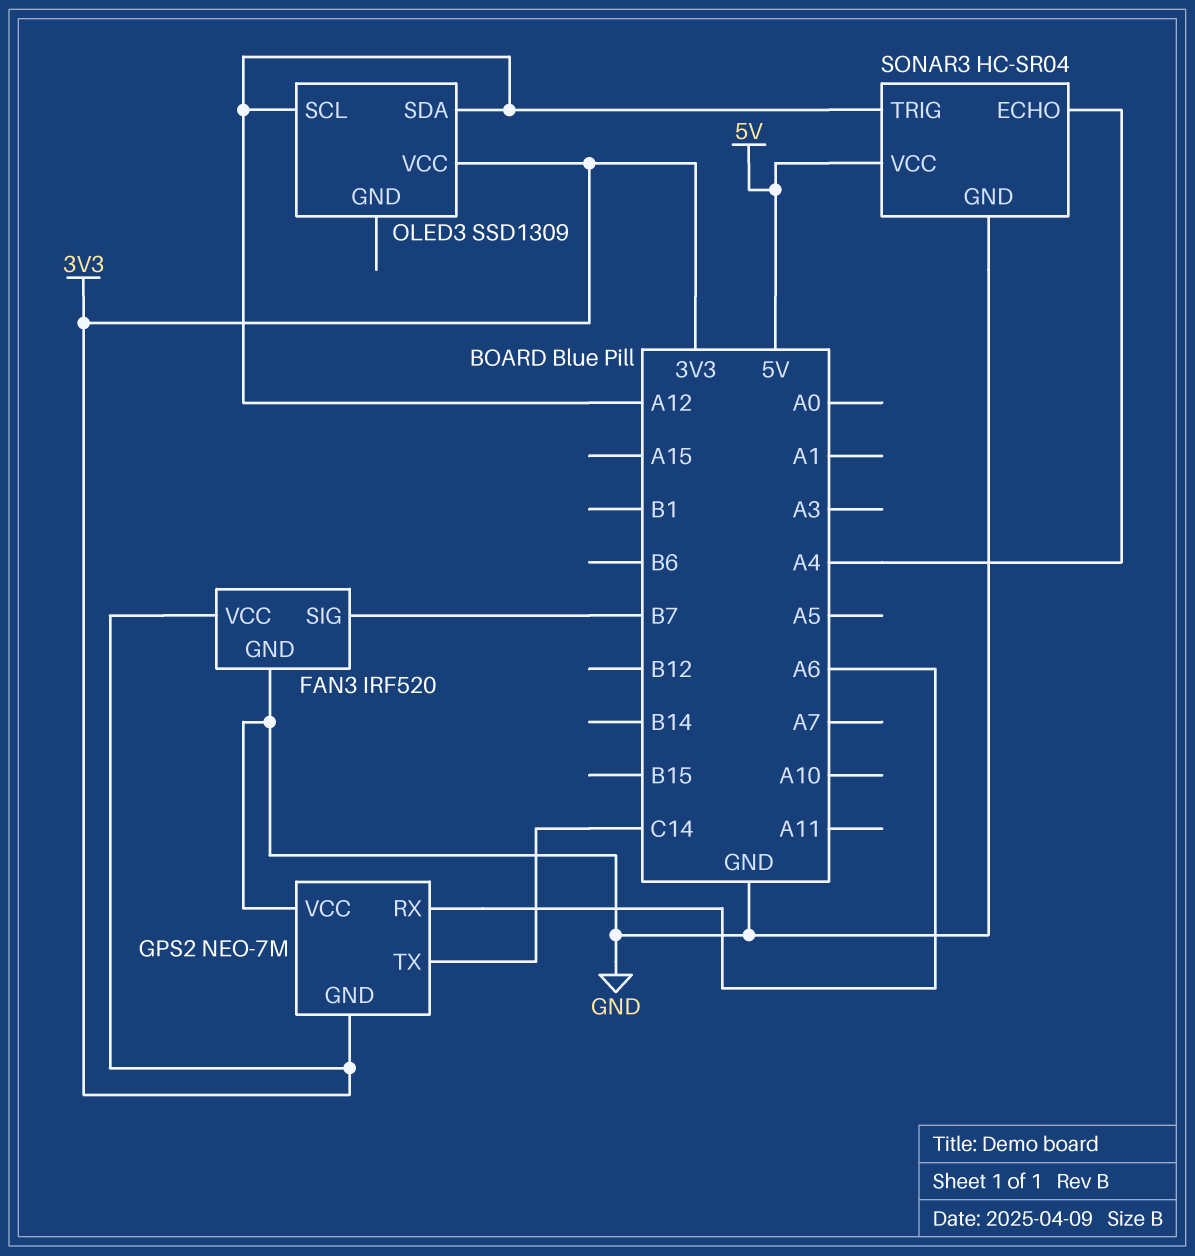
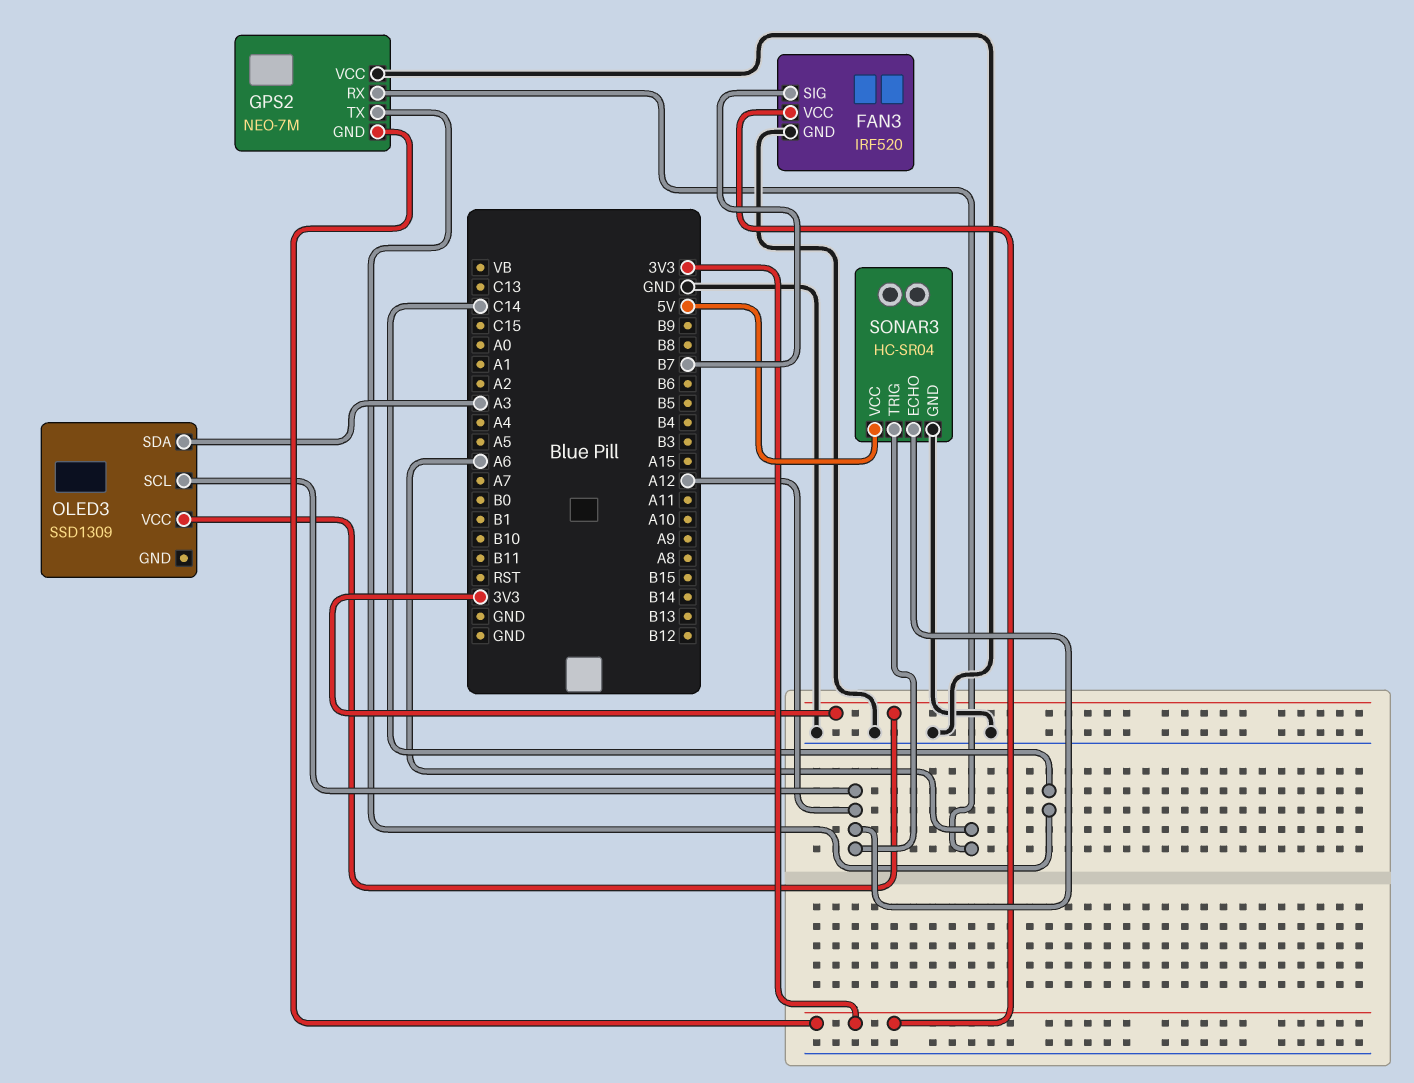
OLED3 pin SDA: A12 -> A3
SONAR3 pin ECHO: A4 -> A12

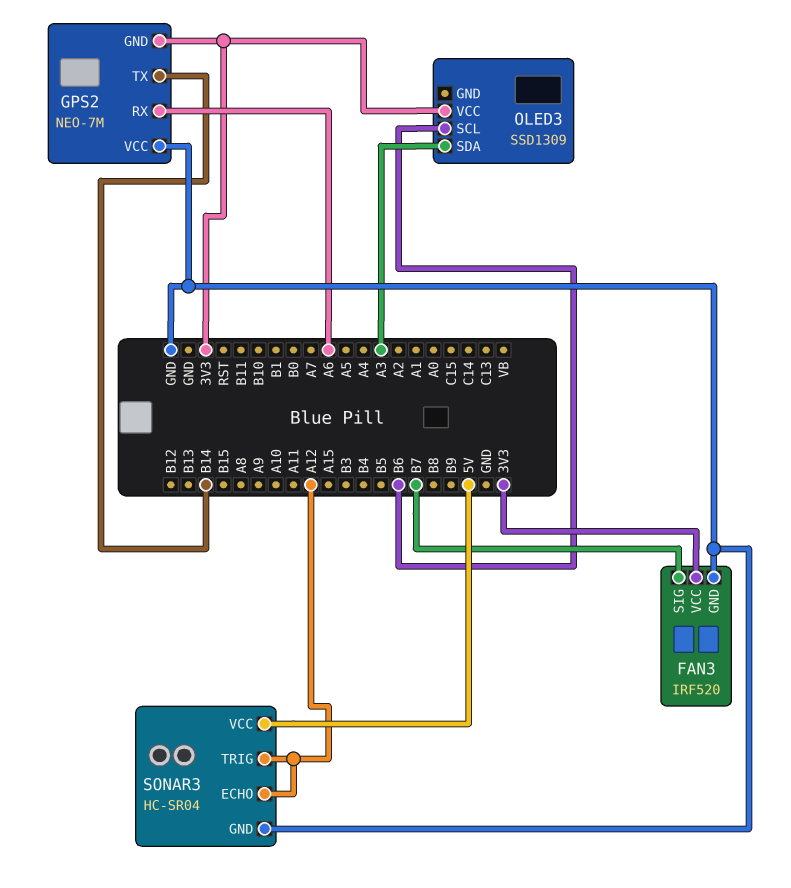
GPS2 pin TX: C14 -> B14
OLED3 pin SCL: A12 -> B6

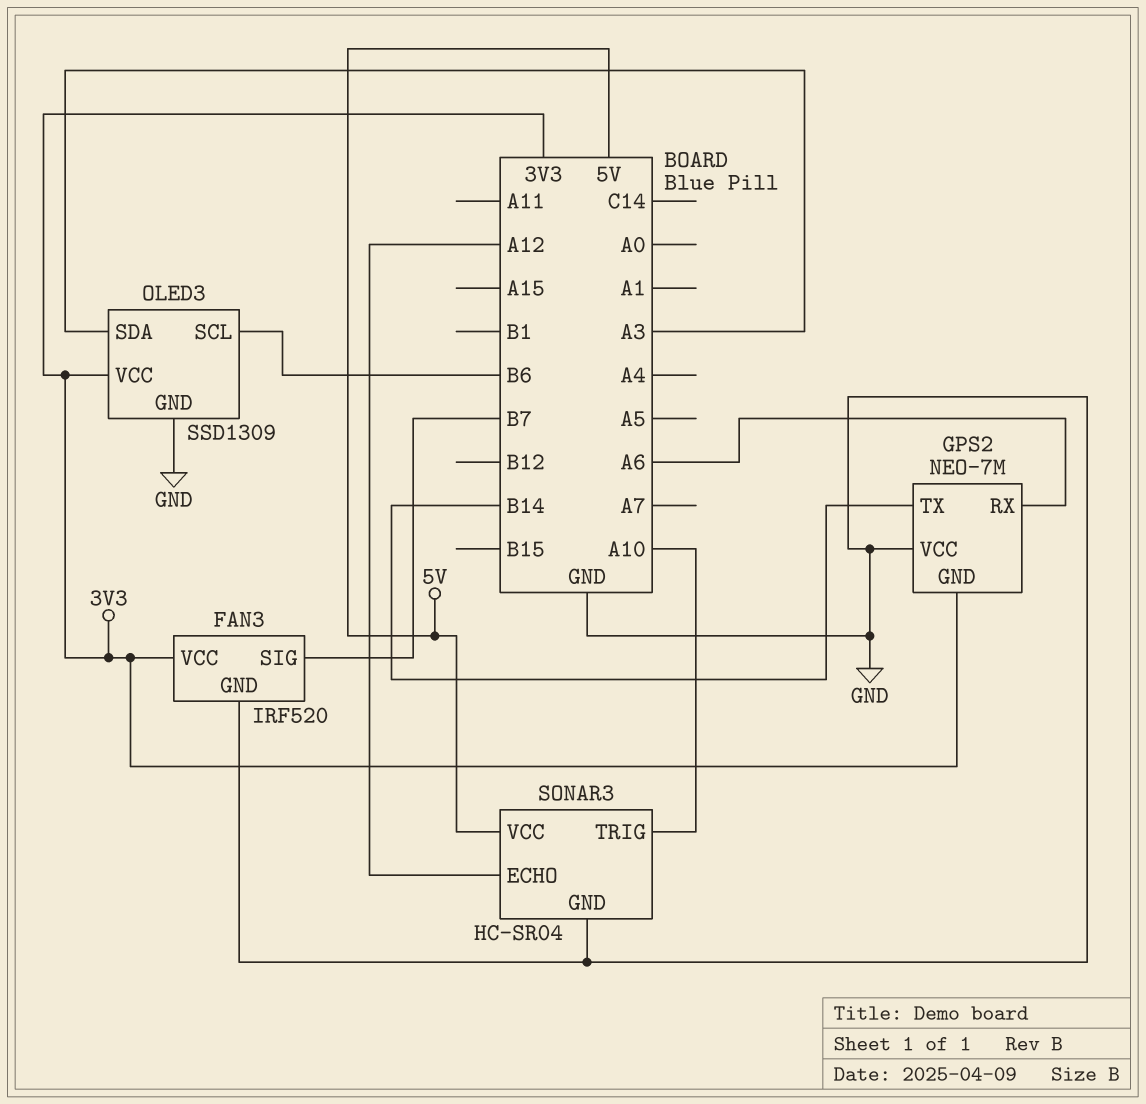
OLED3 pin GND: none -> GND
SONAR3 pin TRIG: A12 -> A10

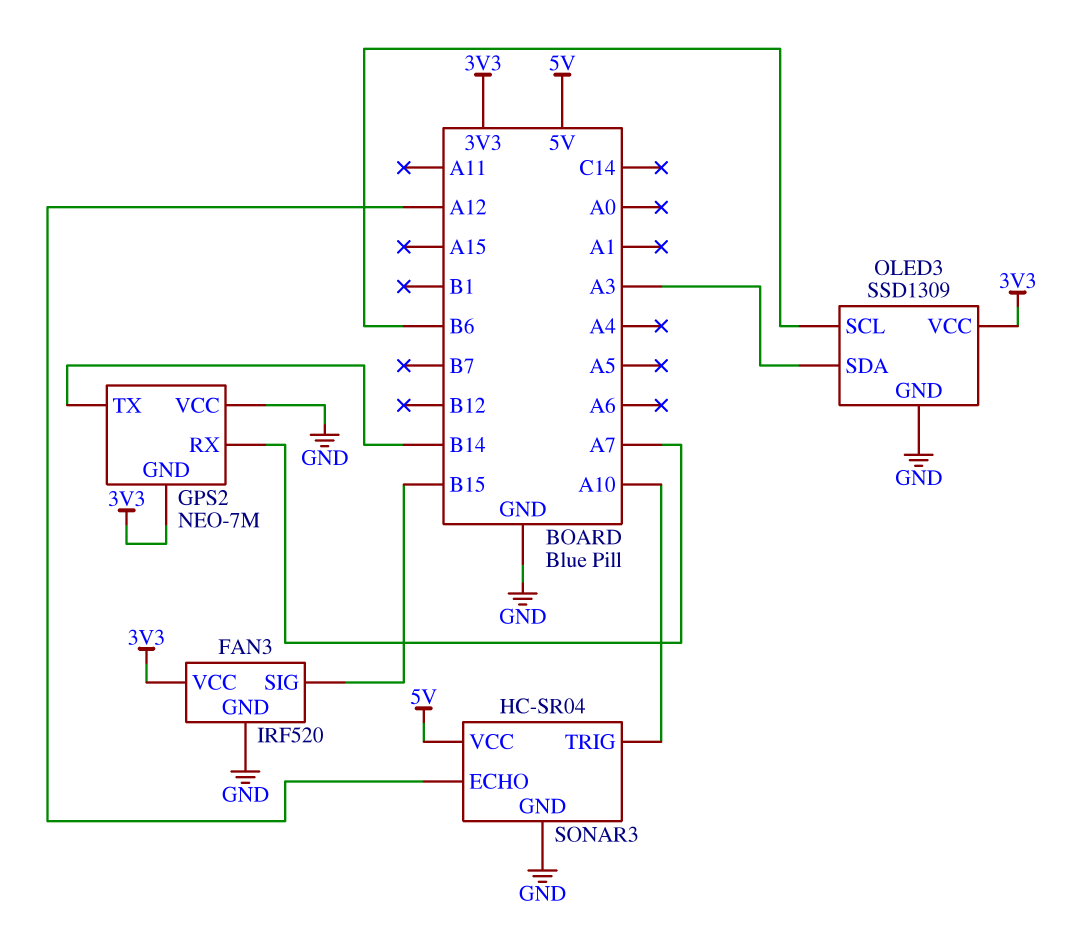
FAN3 pin SIG: B7 -> B15
GPS2 pin RX: A6 -> A7

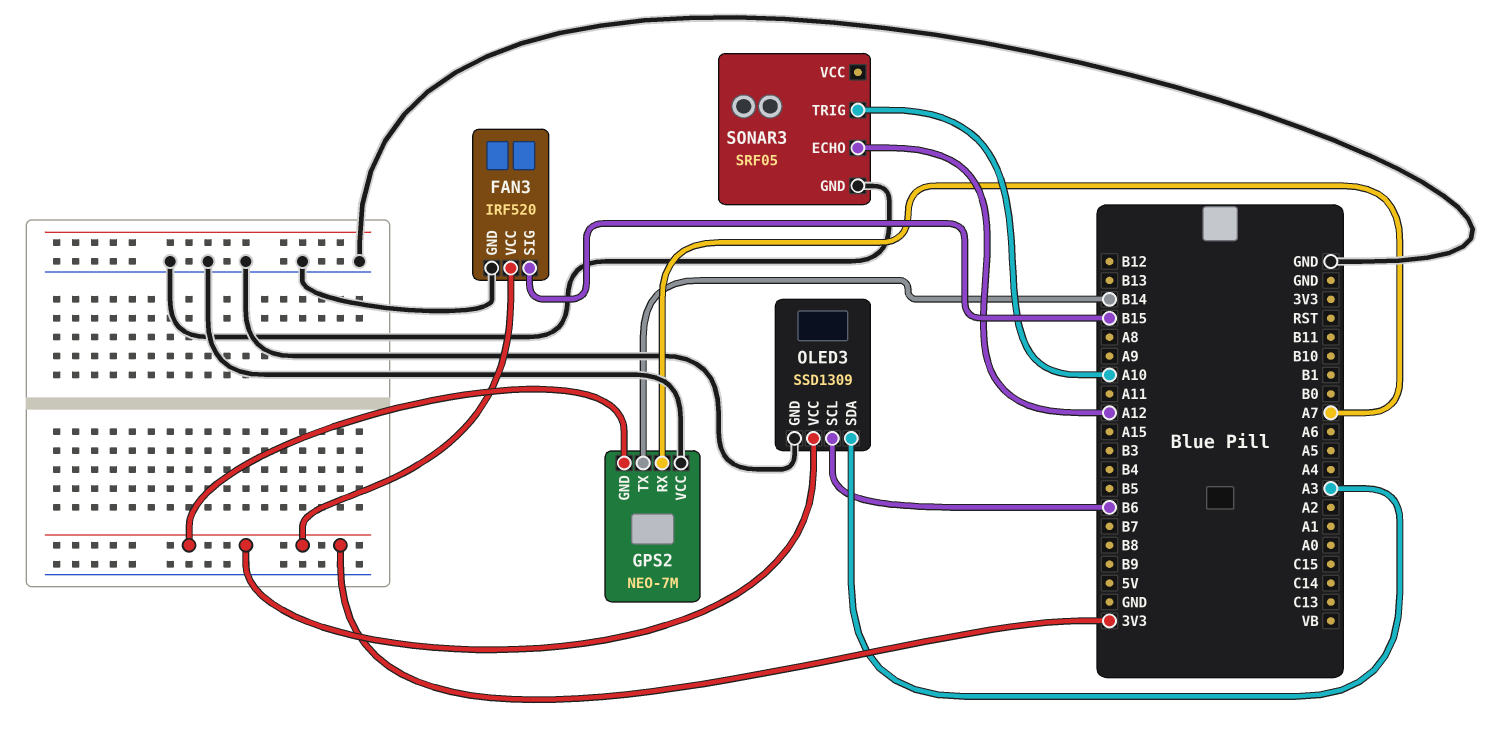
SONAR3: HC-SR04 -> SRF05
SONAR3 pin VCC: 5V -> none

